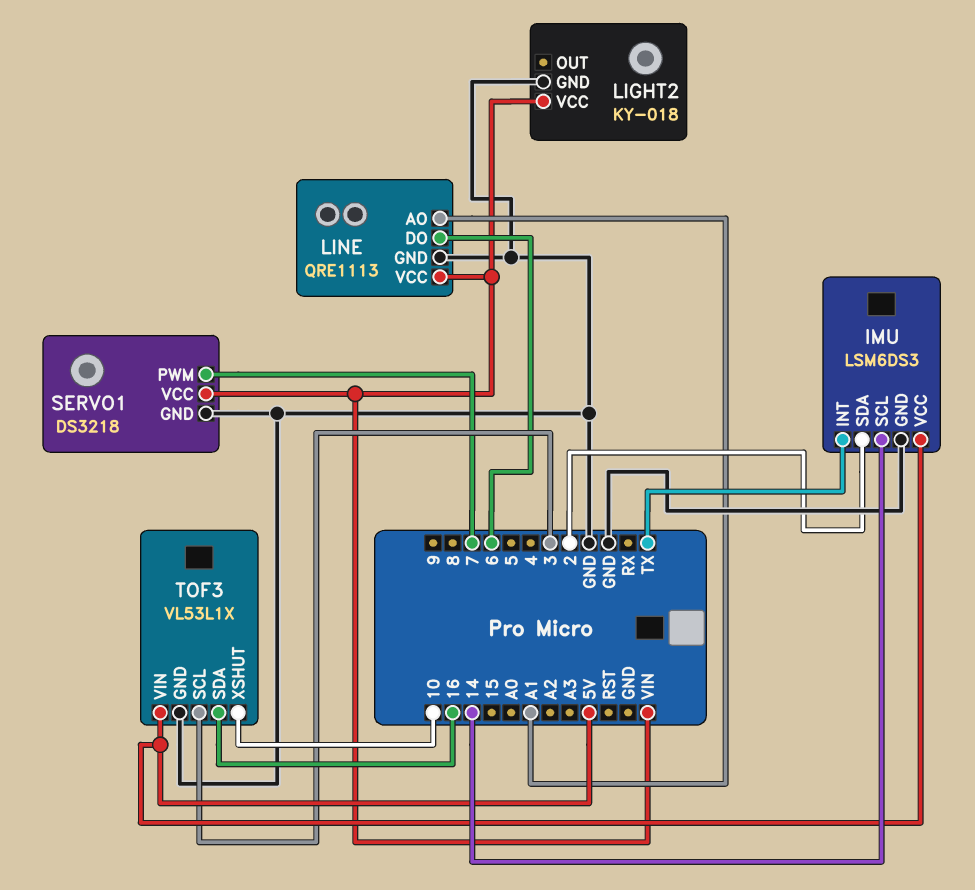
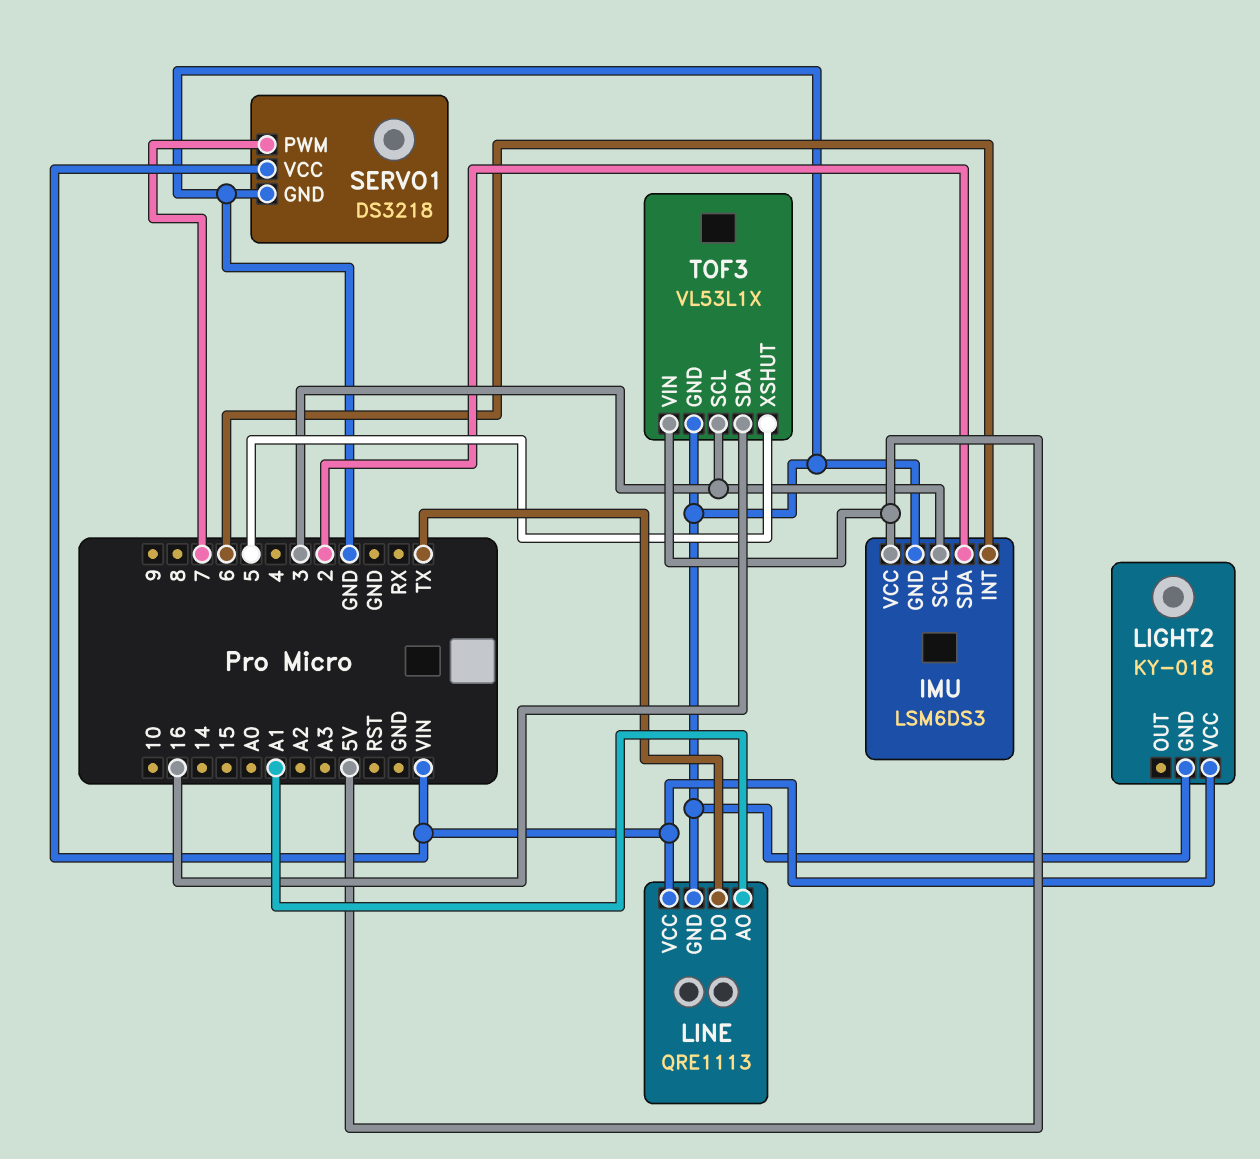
IMU pin INT: TX -> 6
IMU pin SCL: 14 -> 3
LINE pin DO: 6 -> TX
TOF3 pin XSHUT: 10 -> 5

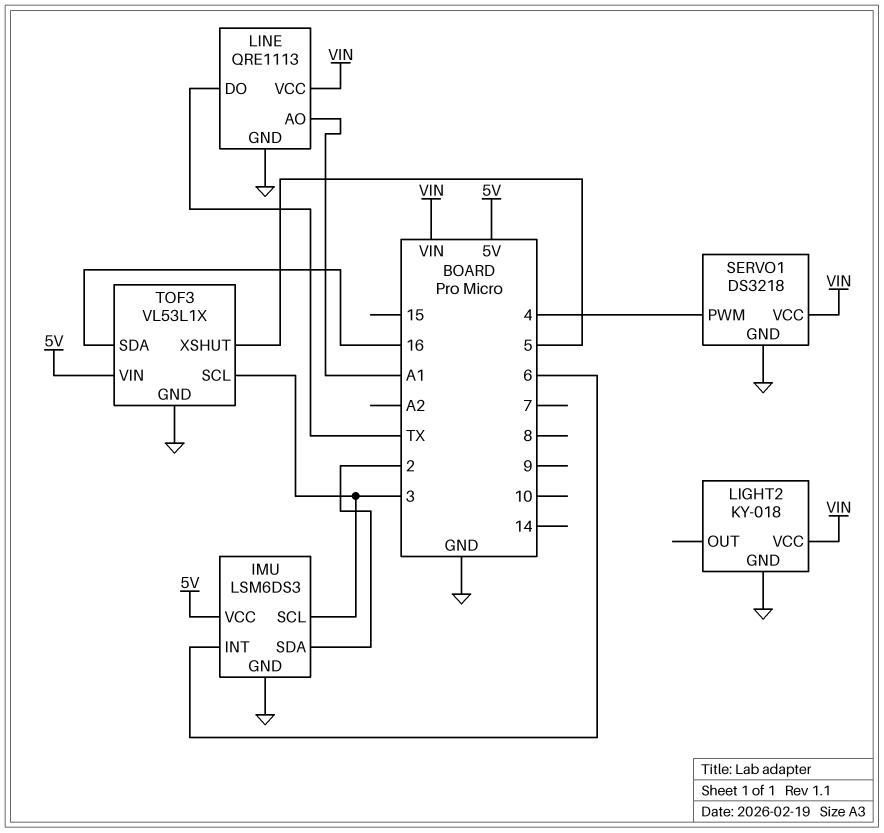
SERVO1 pin PWM: 7 -> 4

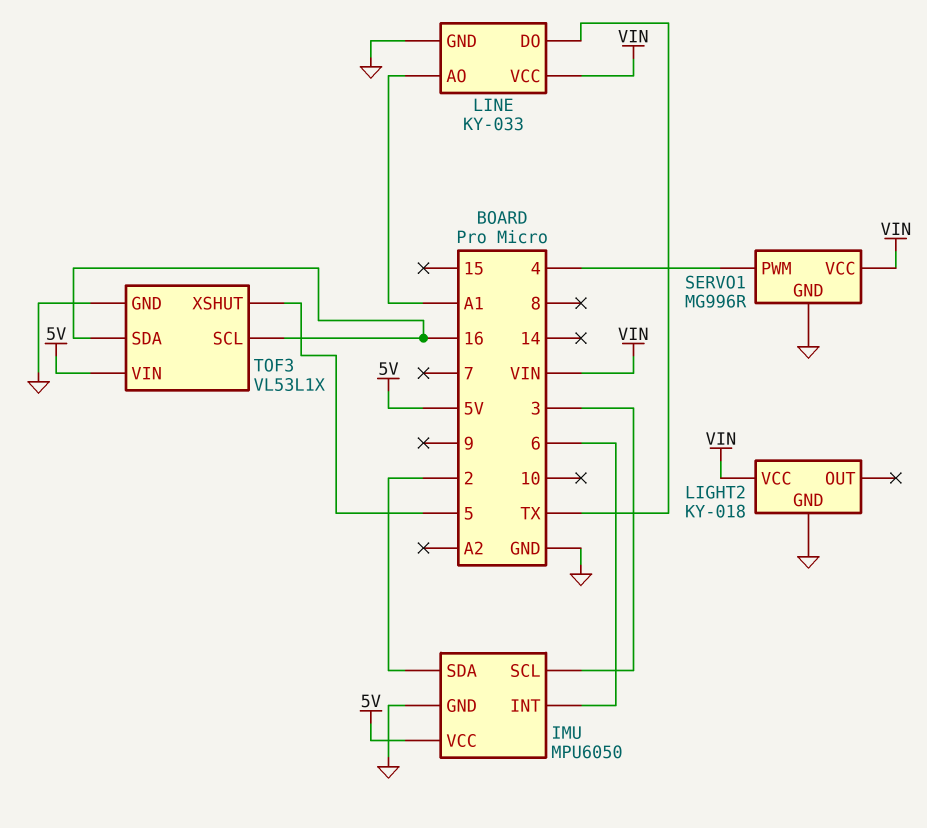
IMU: LSM6DS3 -> MPU6050
LINE: QRE1113 -> KY-033
SERVO1: DS3218 -> MG996R
TOF3 pin SCL: 3 -> 16

